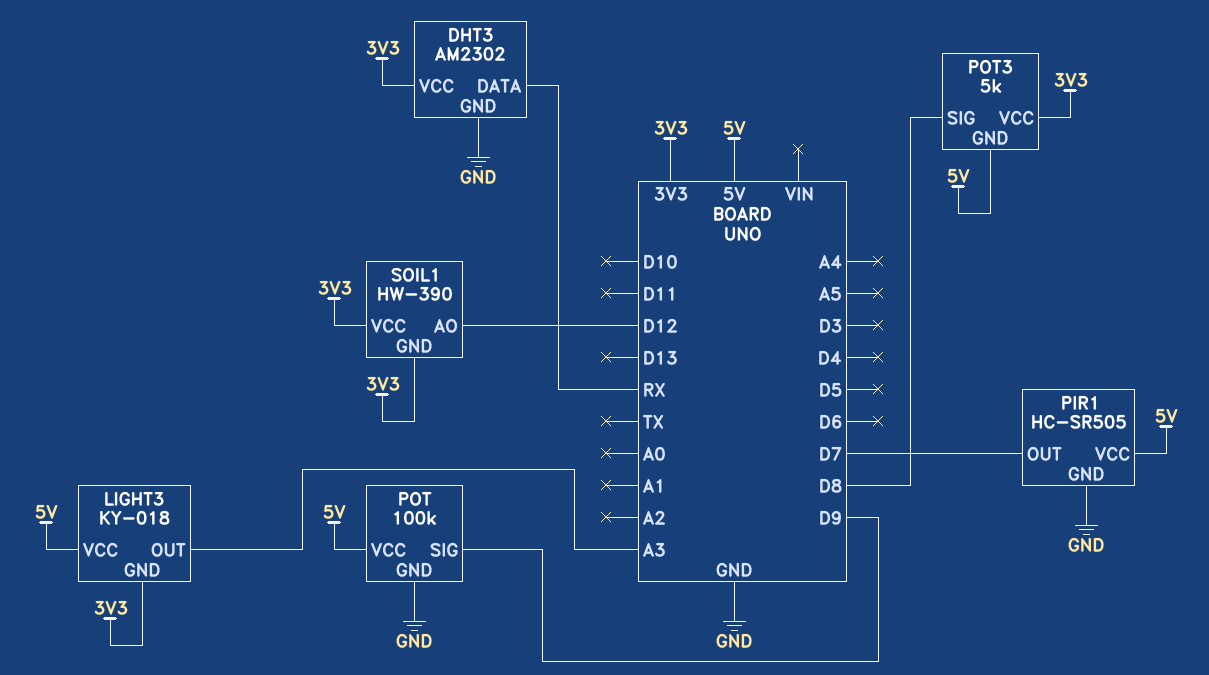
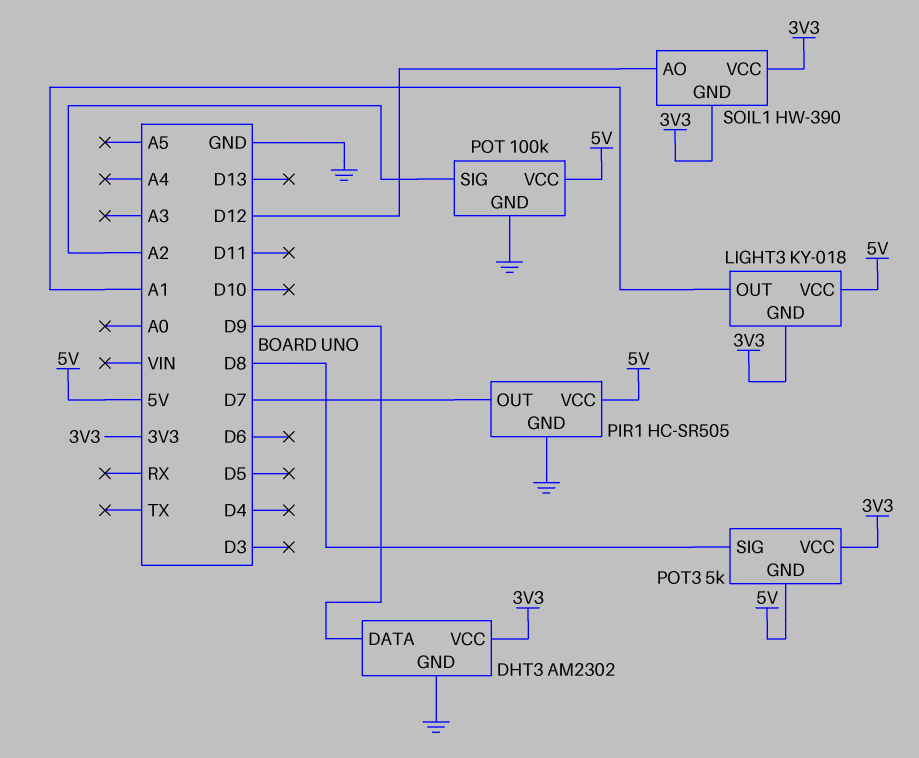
DHT3 pin DATA: RX -> D9
LIGHT3 pin OUT: A3 -> A1
POT pin SIG: D9 -> A2

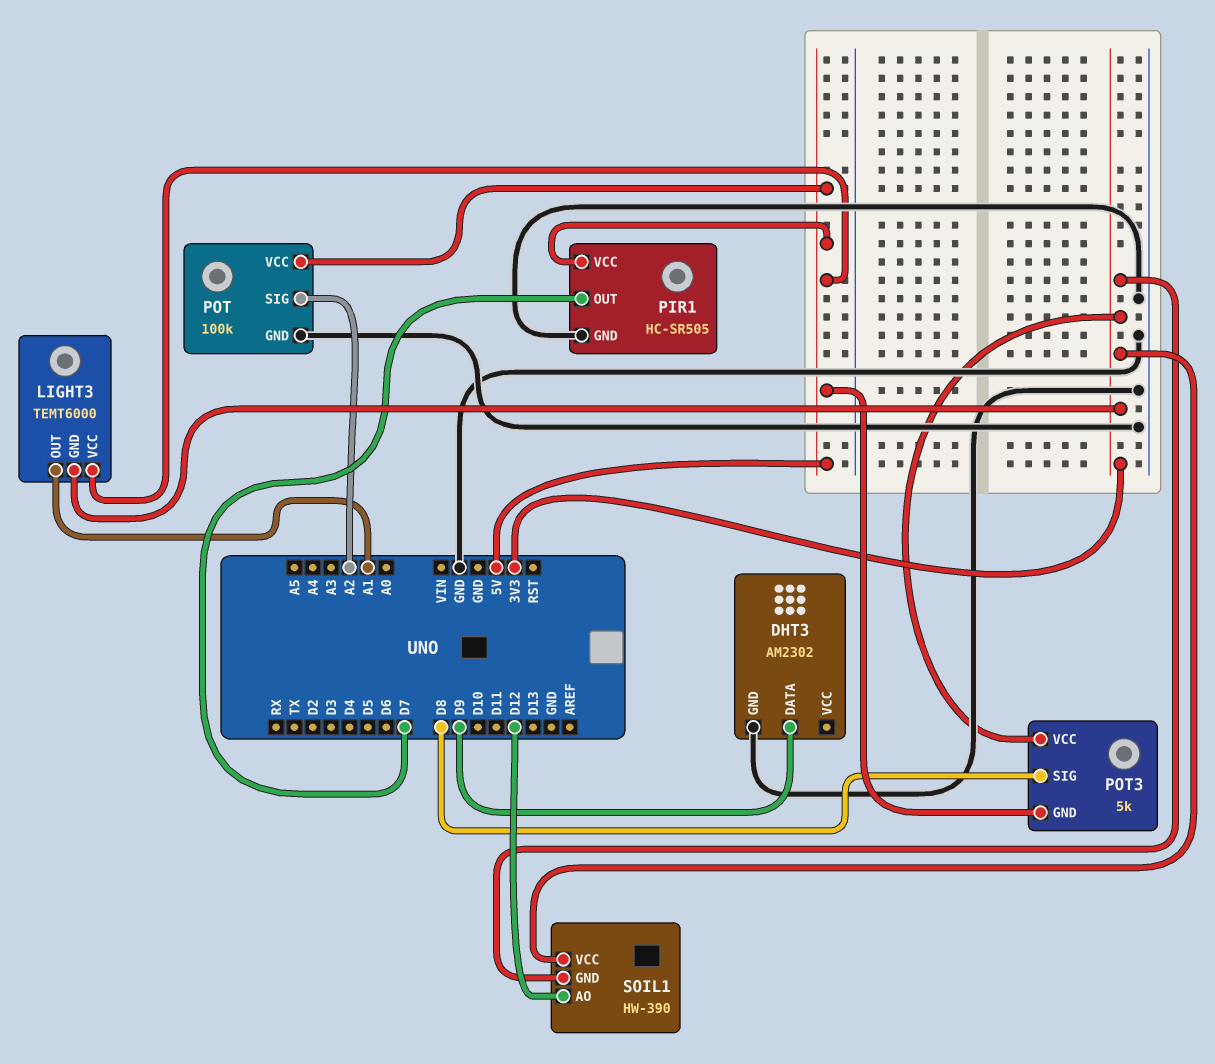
DHT3 pin VCC: 3V3 -> none
LIGHT3: KY-018 -> TEMT6000

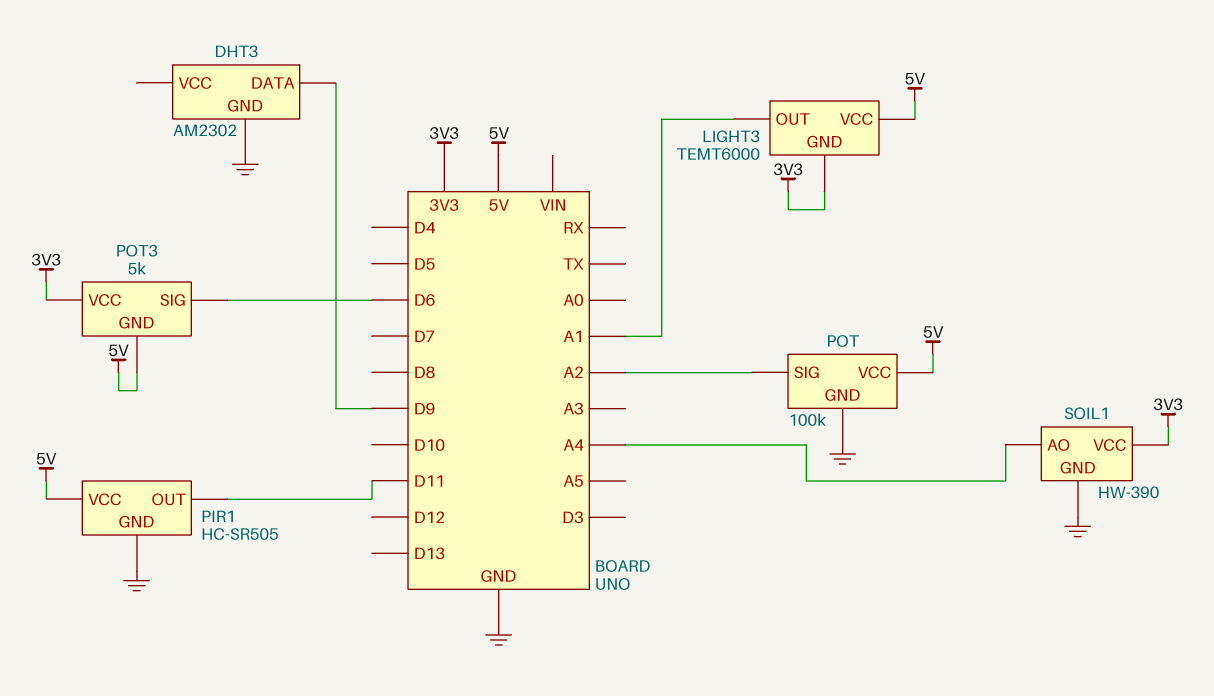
PIR1 pin OUT: D7 -> D11
POT3 pin SIG: D8 -> D6
SOIL1 pin AO: D12 -> A4
SOIL1 pin GND: 3V3 -> GND

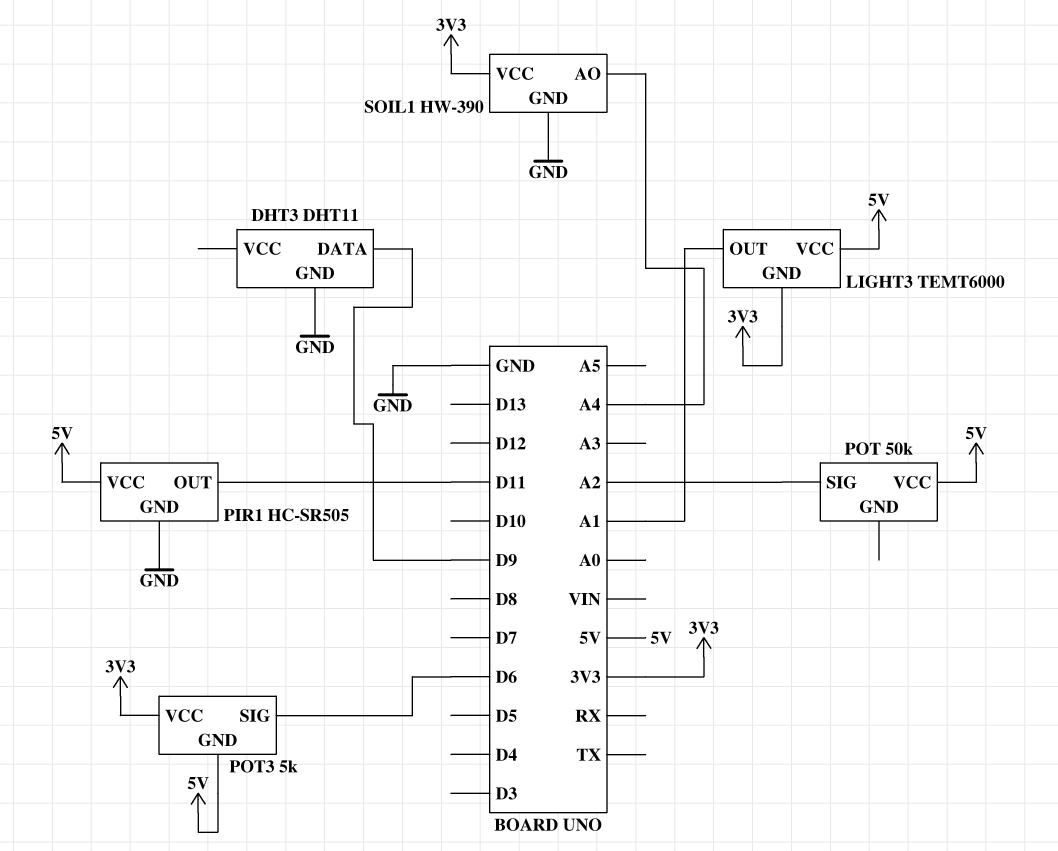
DHT3: AM2302 -> DHT11
POT: 100k -> 50k
POT pin GND: GND -> none

